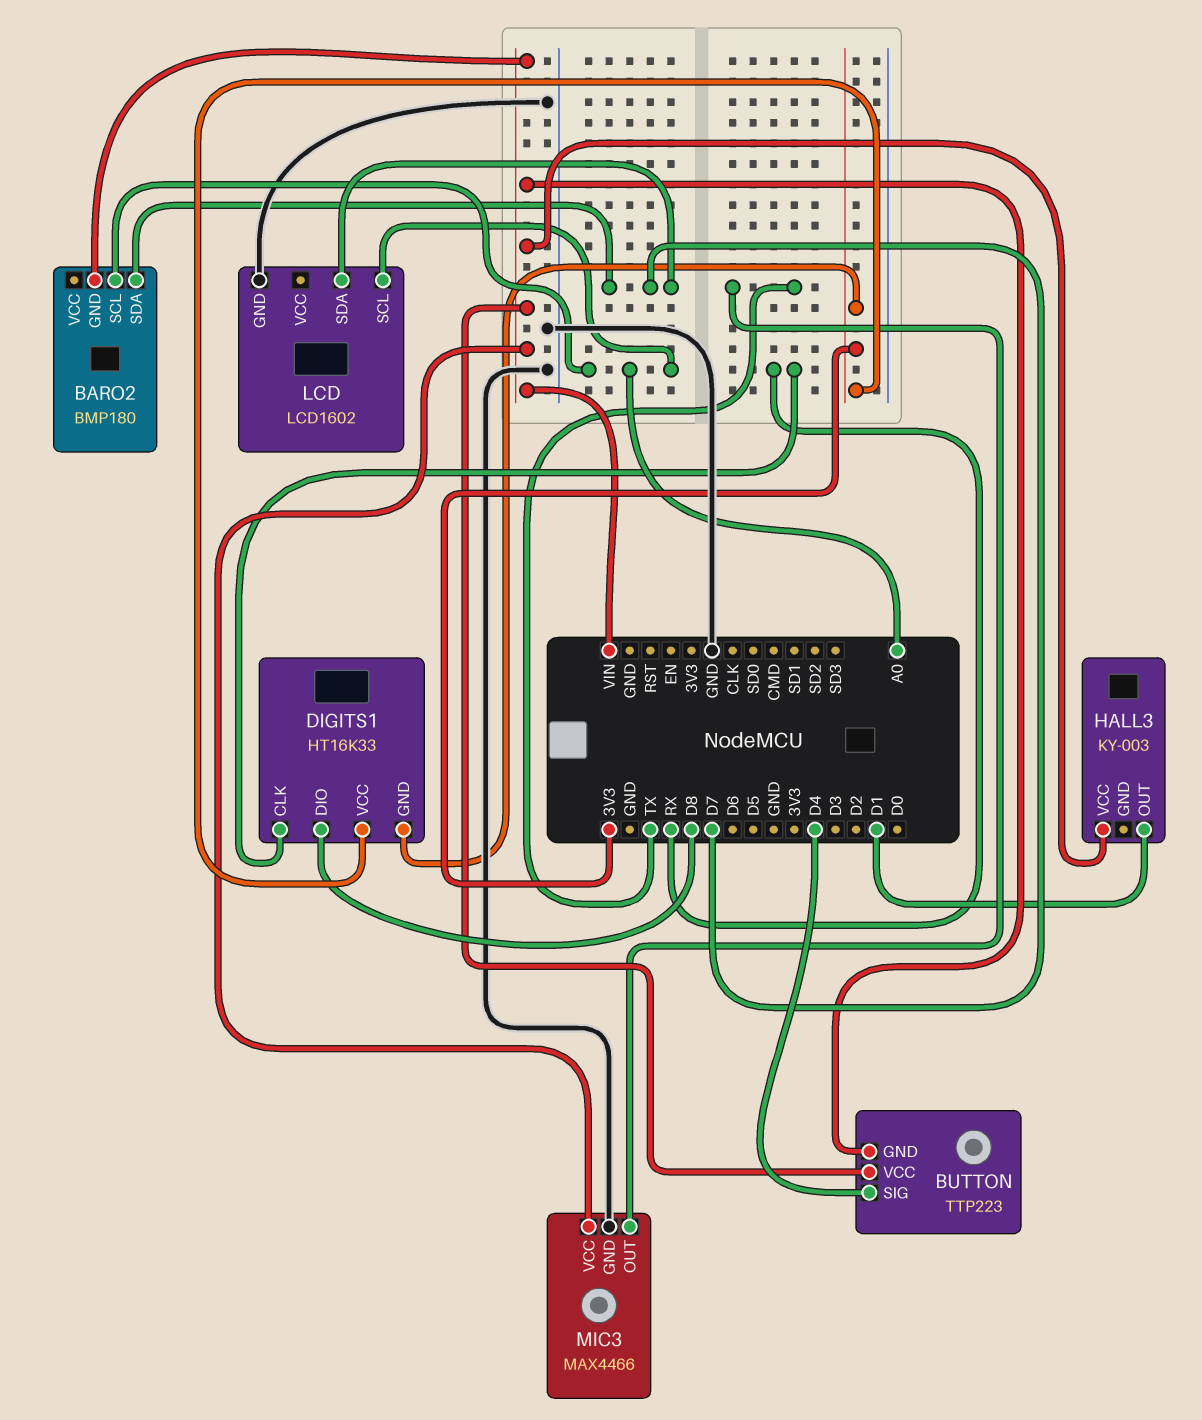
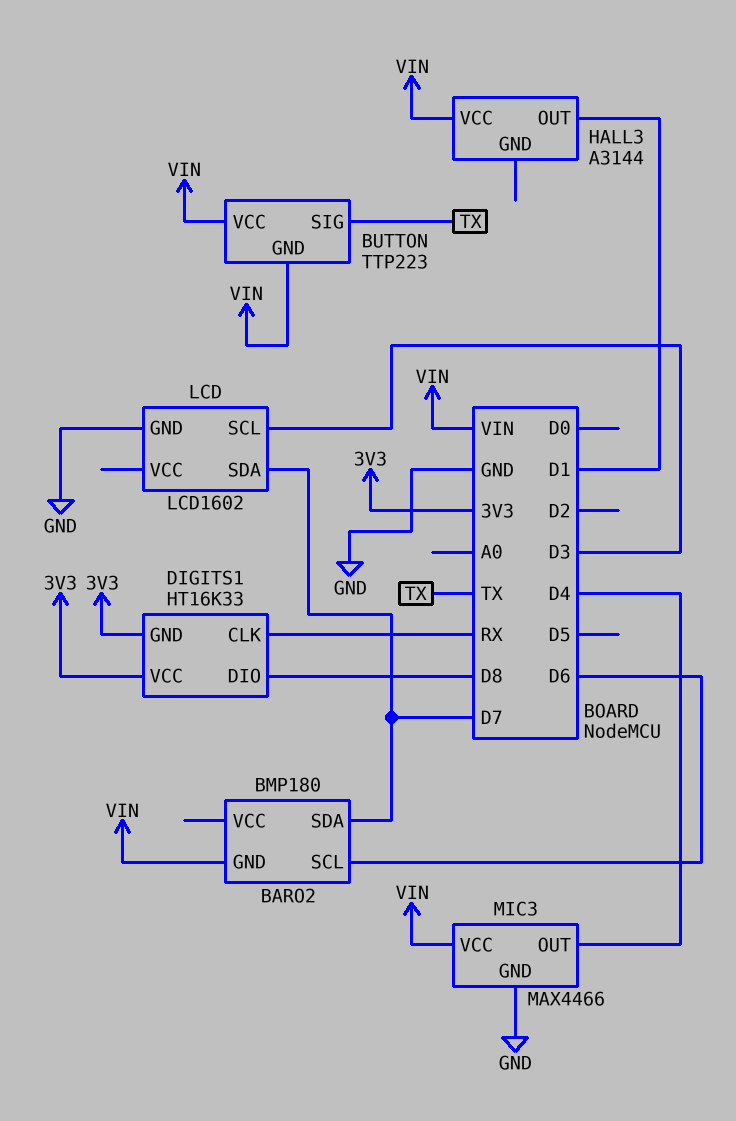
BARO2 pin SCL: A0 -> D6
BUTTON pin SIG: D4 -> TX
HALL3: KY-003 -> A3144
LCD pin SCL: A0 -> D3
MIC3 pin OUT: TX -> D4

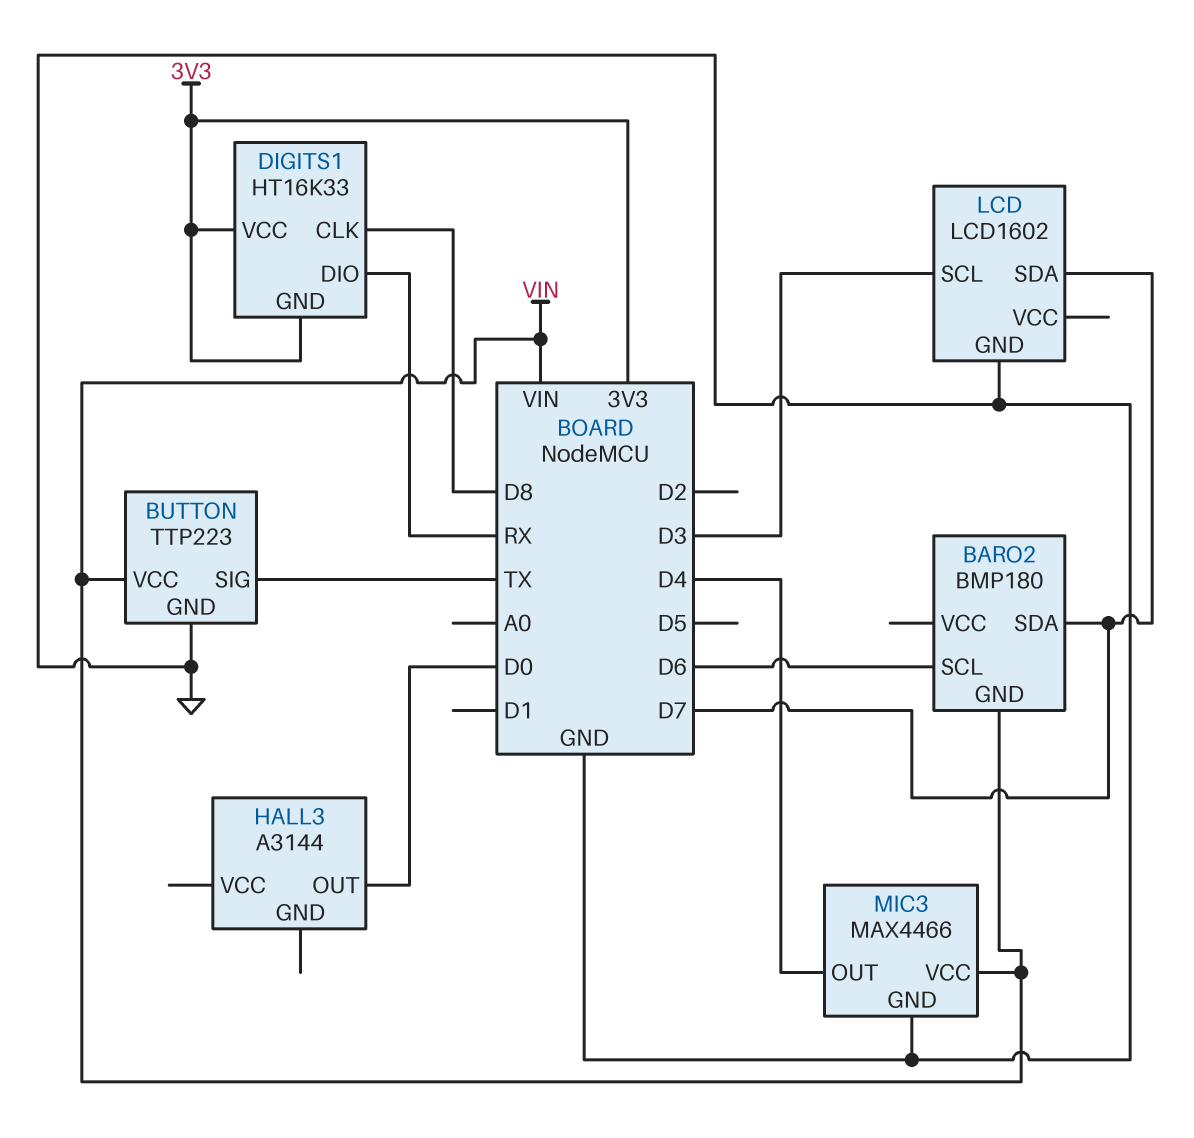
BUTTON pin GND: VIN -> GND
DIGITS1 pin CLK: RX -> D8
DIGITS1 pin DIO: D8 -> RX
HALL3 pin OUT: D1 -> D0
HALL3 pin VCC: VIN -> none

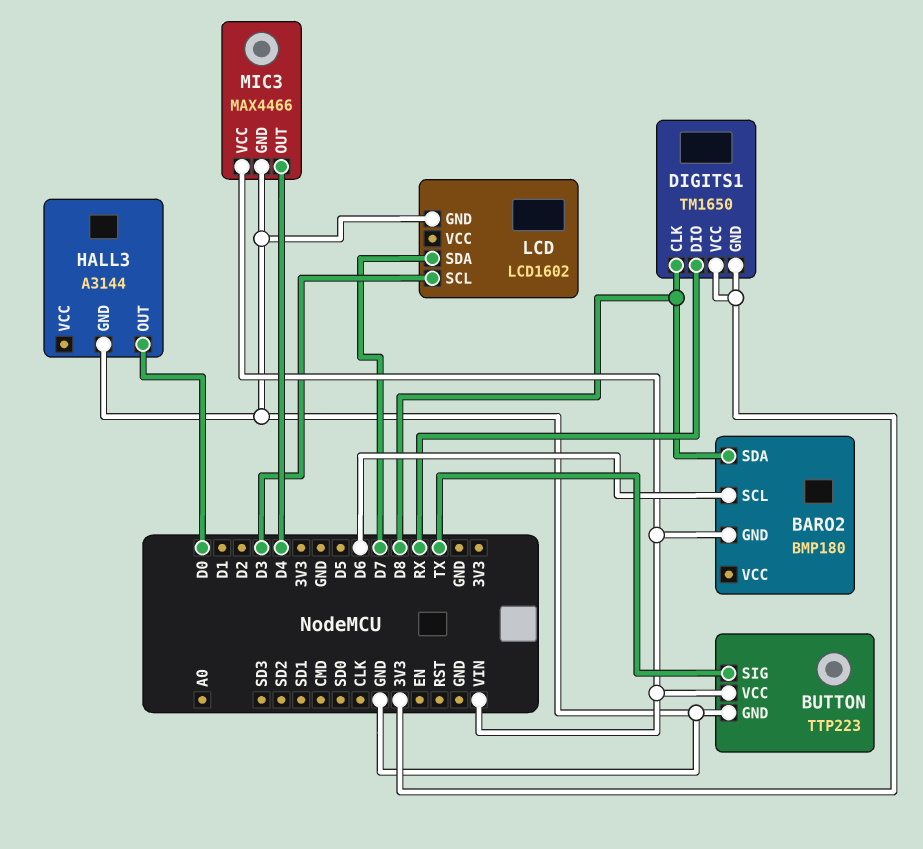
BARO2 pin SDA: D7 -> D8
DIGITS1: HT16K33 -> TM1650
HALL3 pin GND: none -> GND

